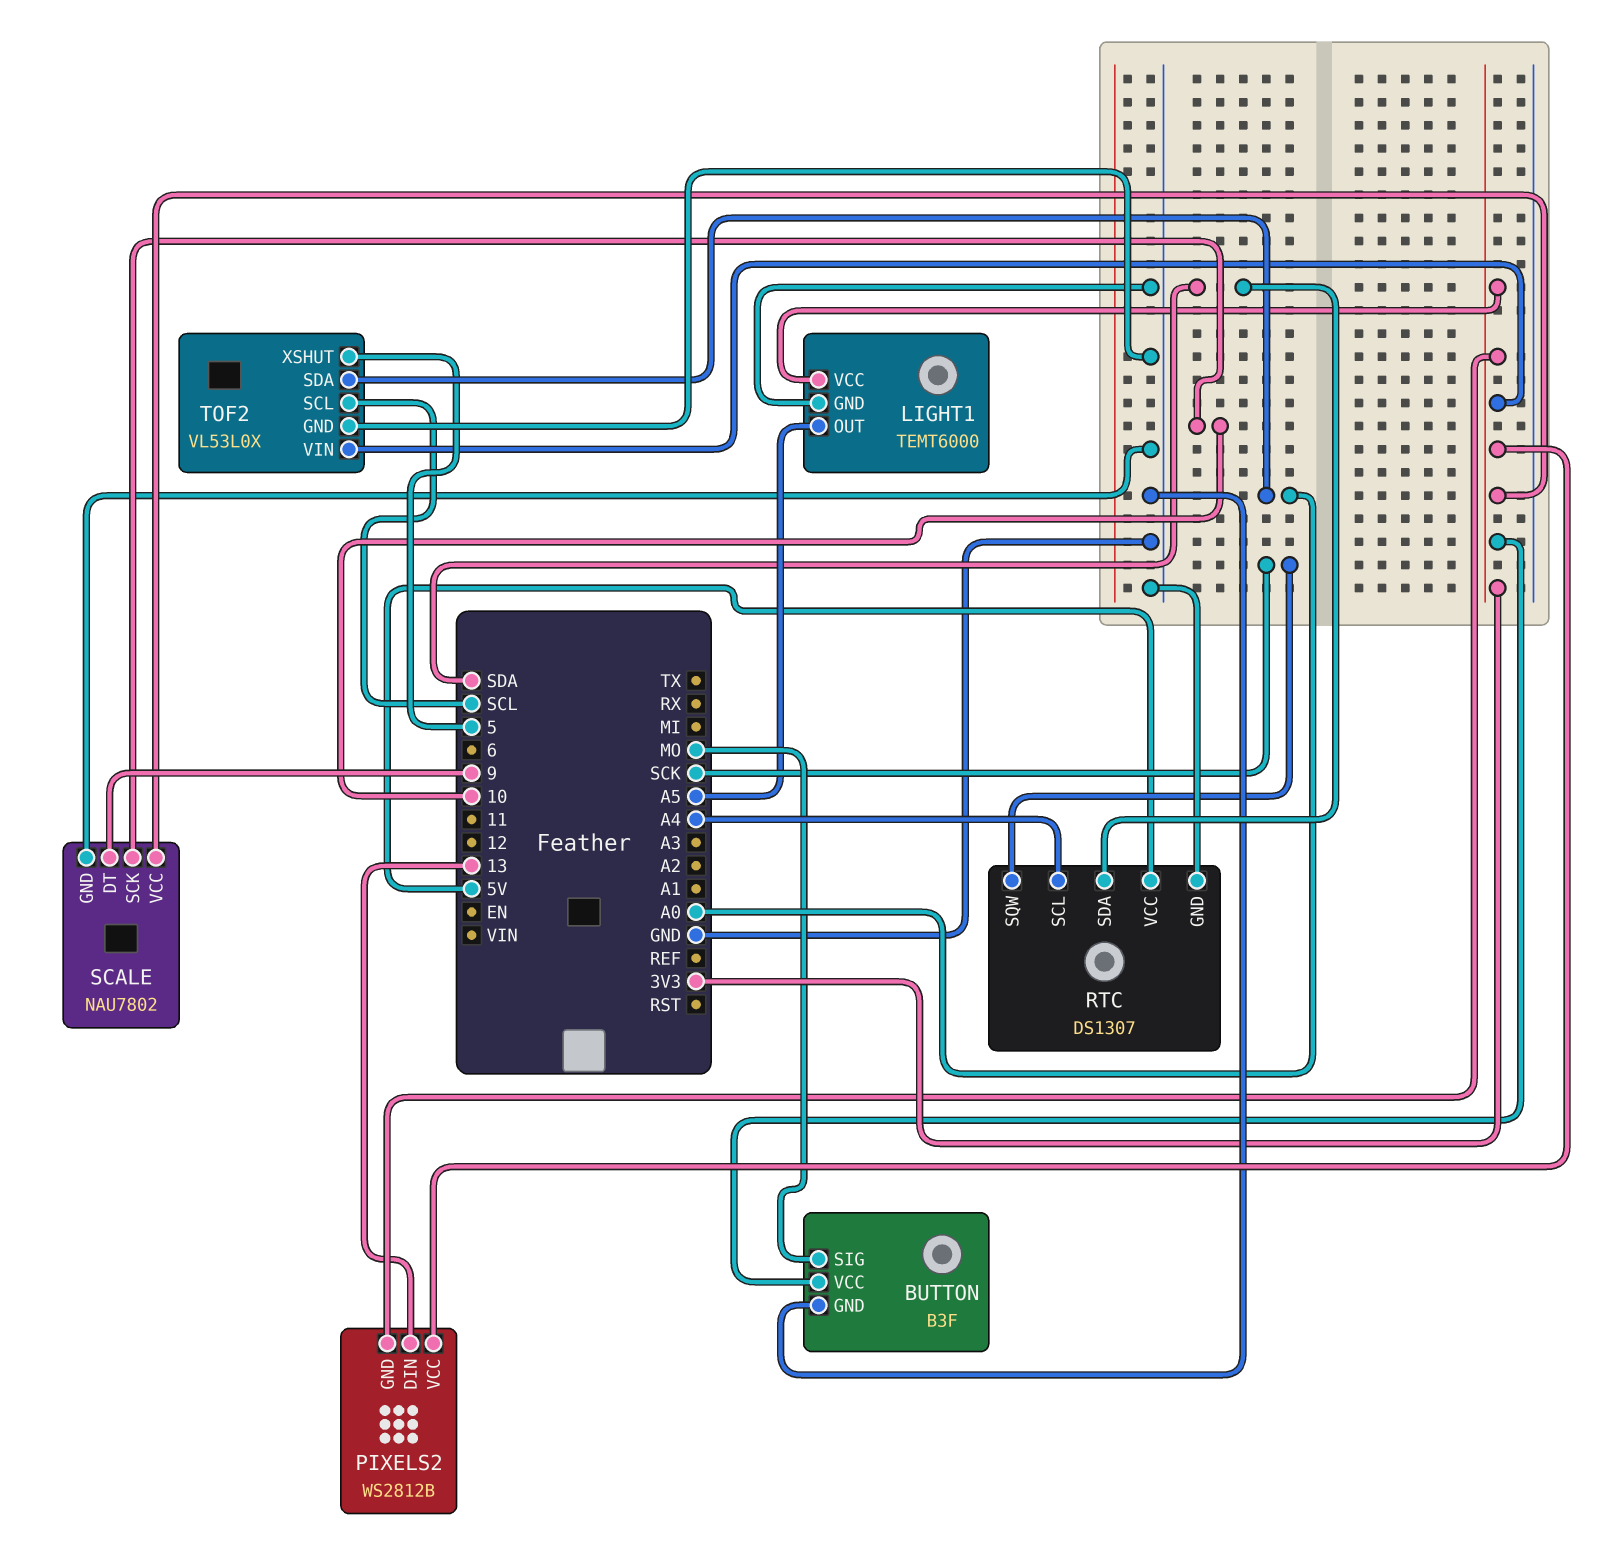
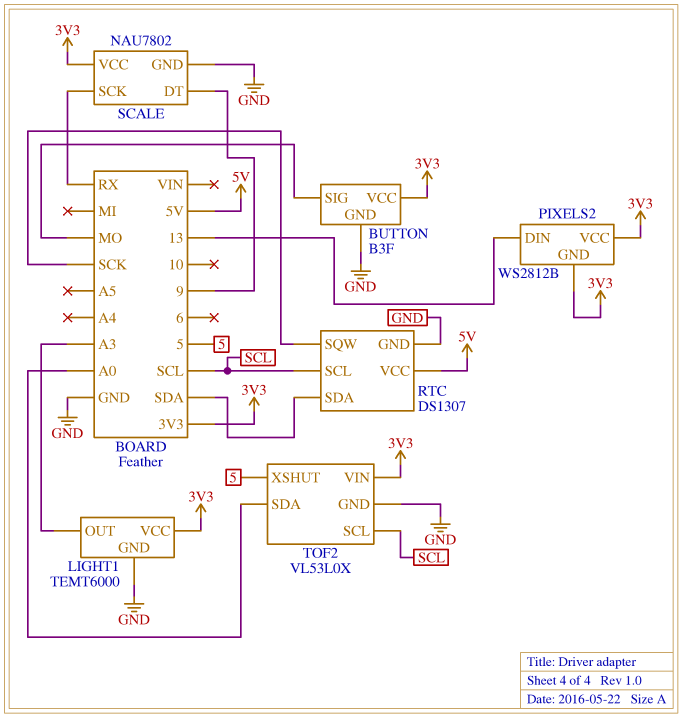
LIGHT1 pin OUT: A5 -> A3
RTC pin SCL: A4 -> SCL
SCALE pin SCK: 10 -> RX

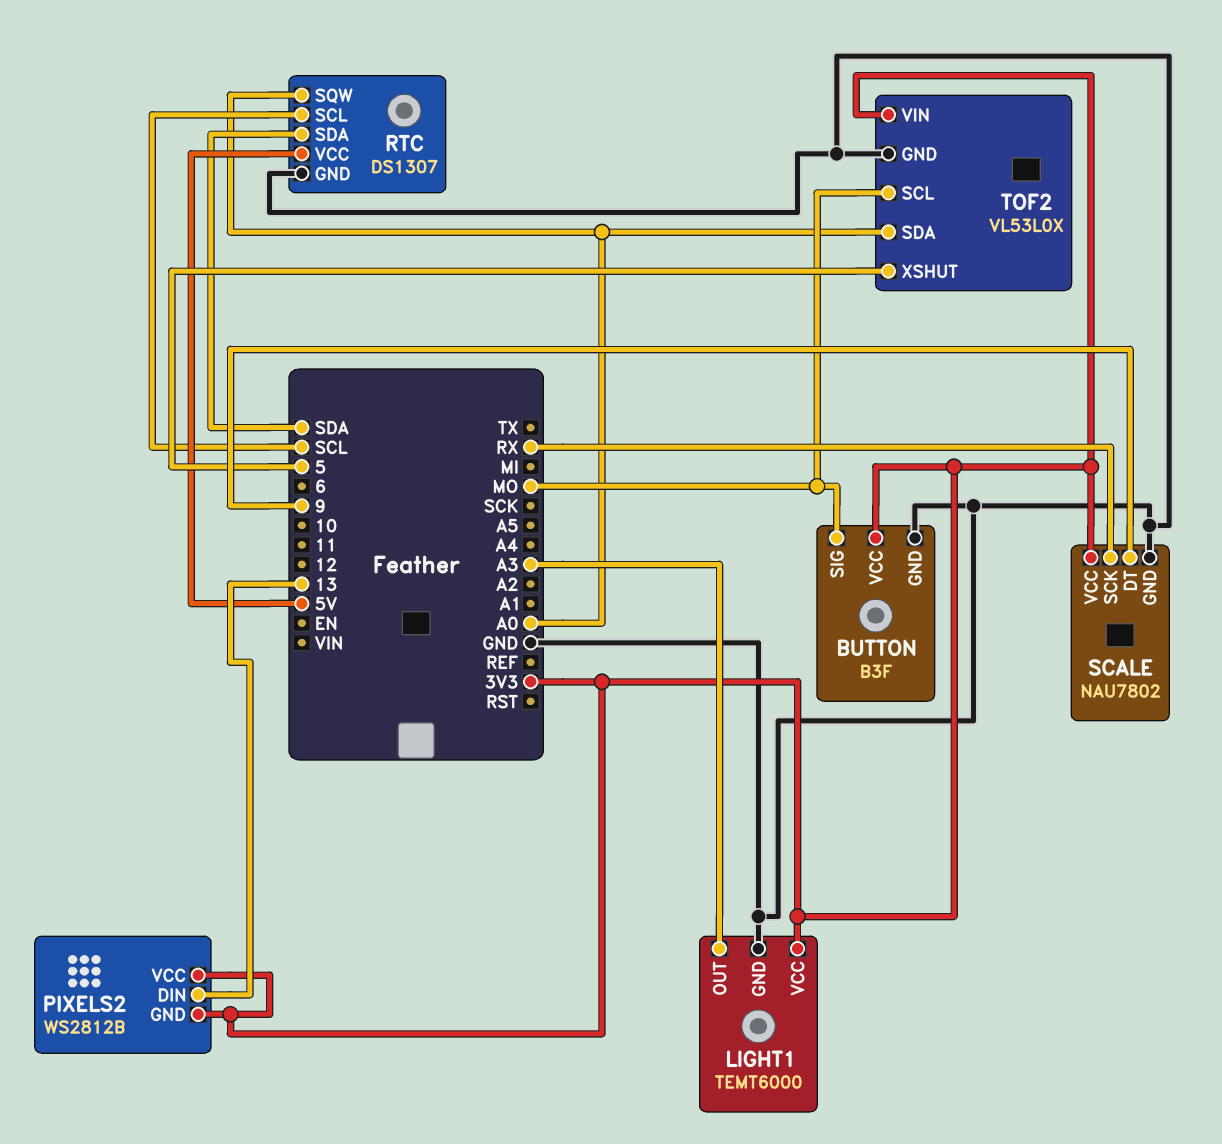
RTC pin SQW: SCK -> A0
TOF2 pin SCL: SCL -> MO

